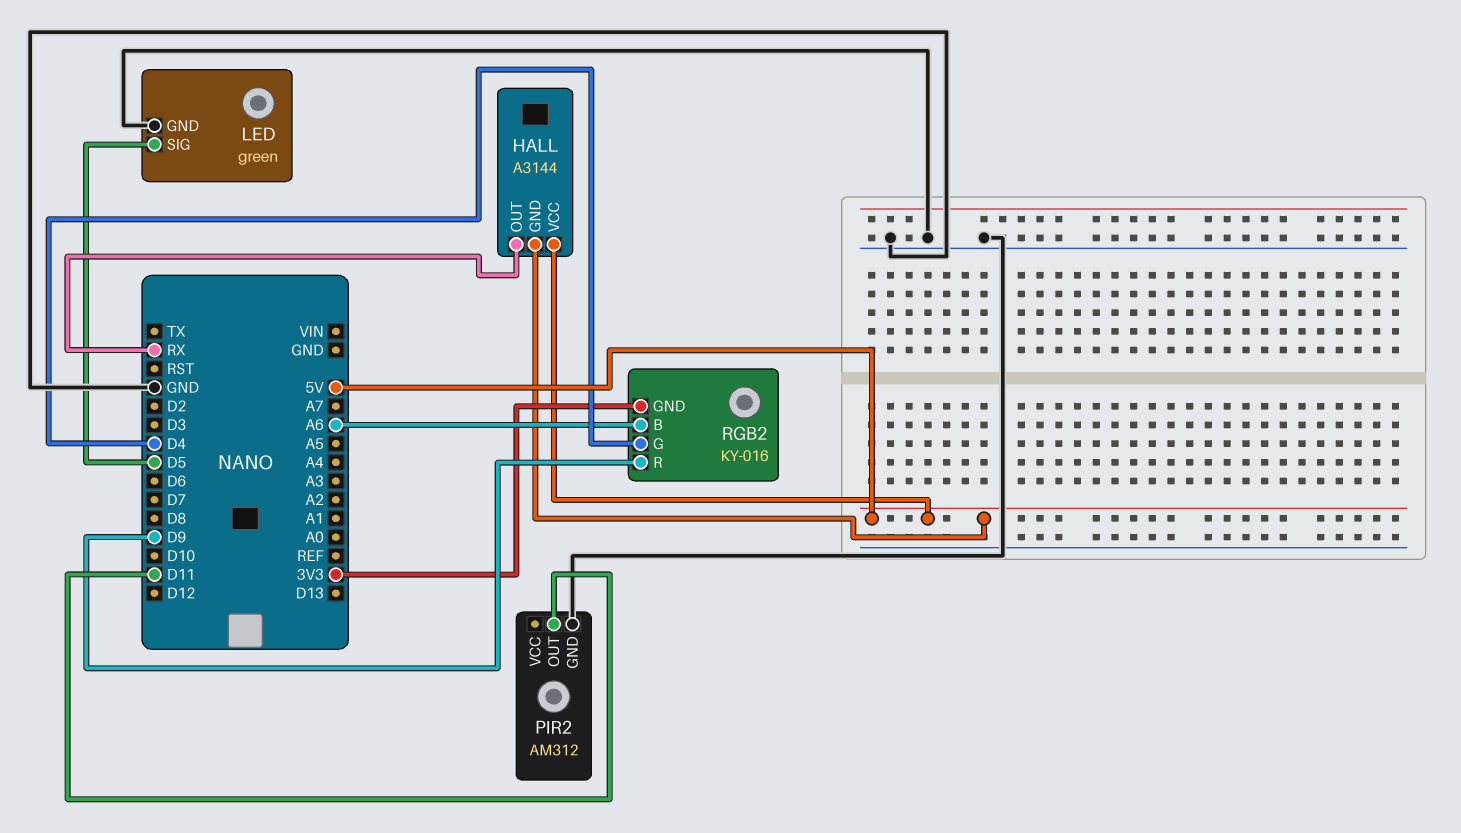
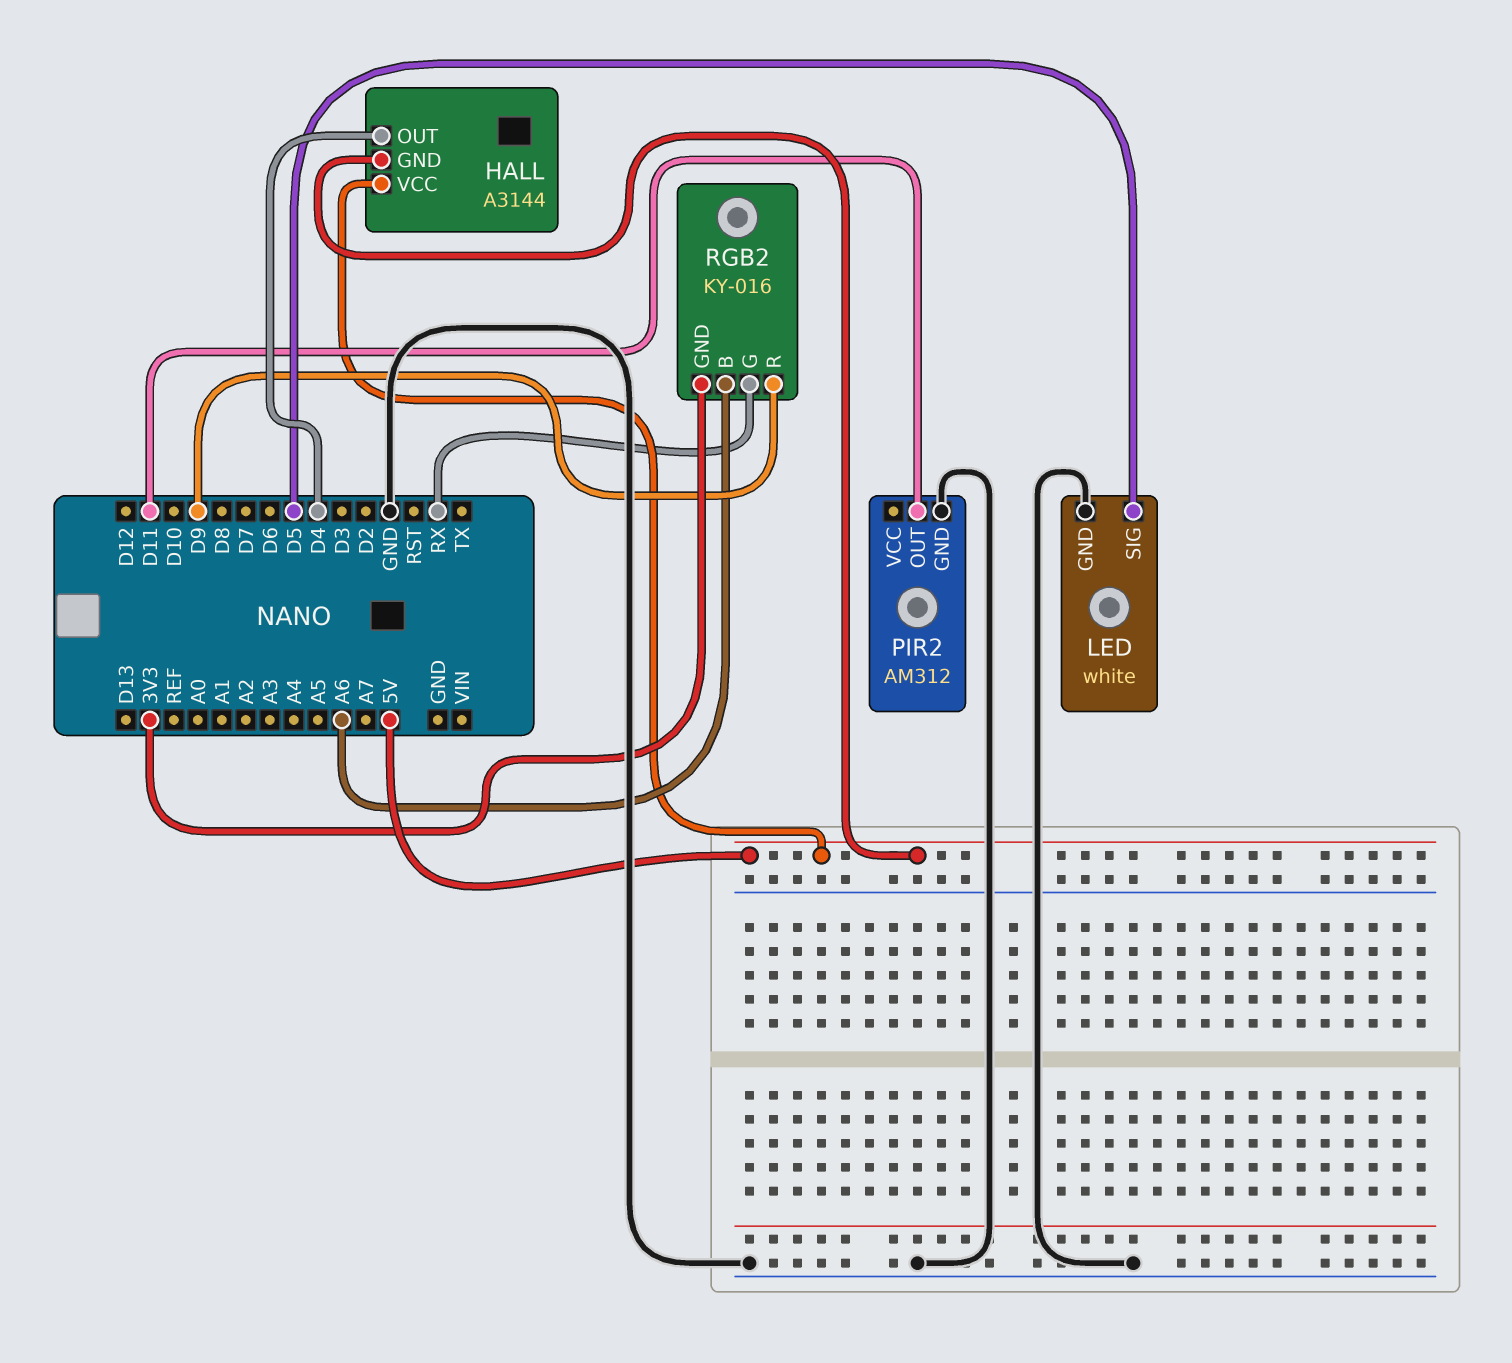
HALL pin OUT: RX -> D4
LED: green -> white
RGB2 pin G: D4 -> RX

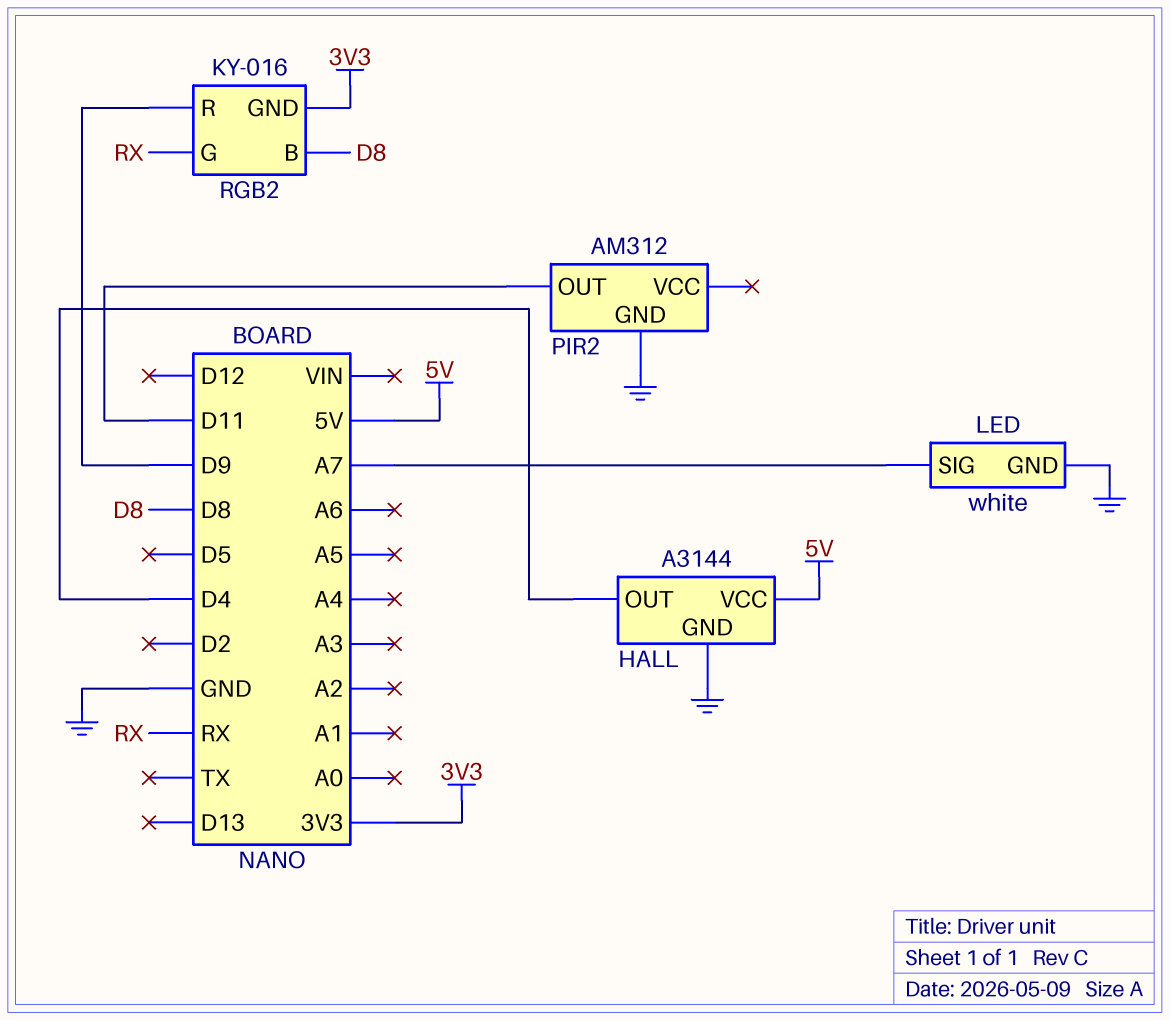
HALL pin GND: 5V -> GND
LED pin SIG: D5 -> A7
RGB2 pin B: A6 -> D8

